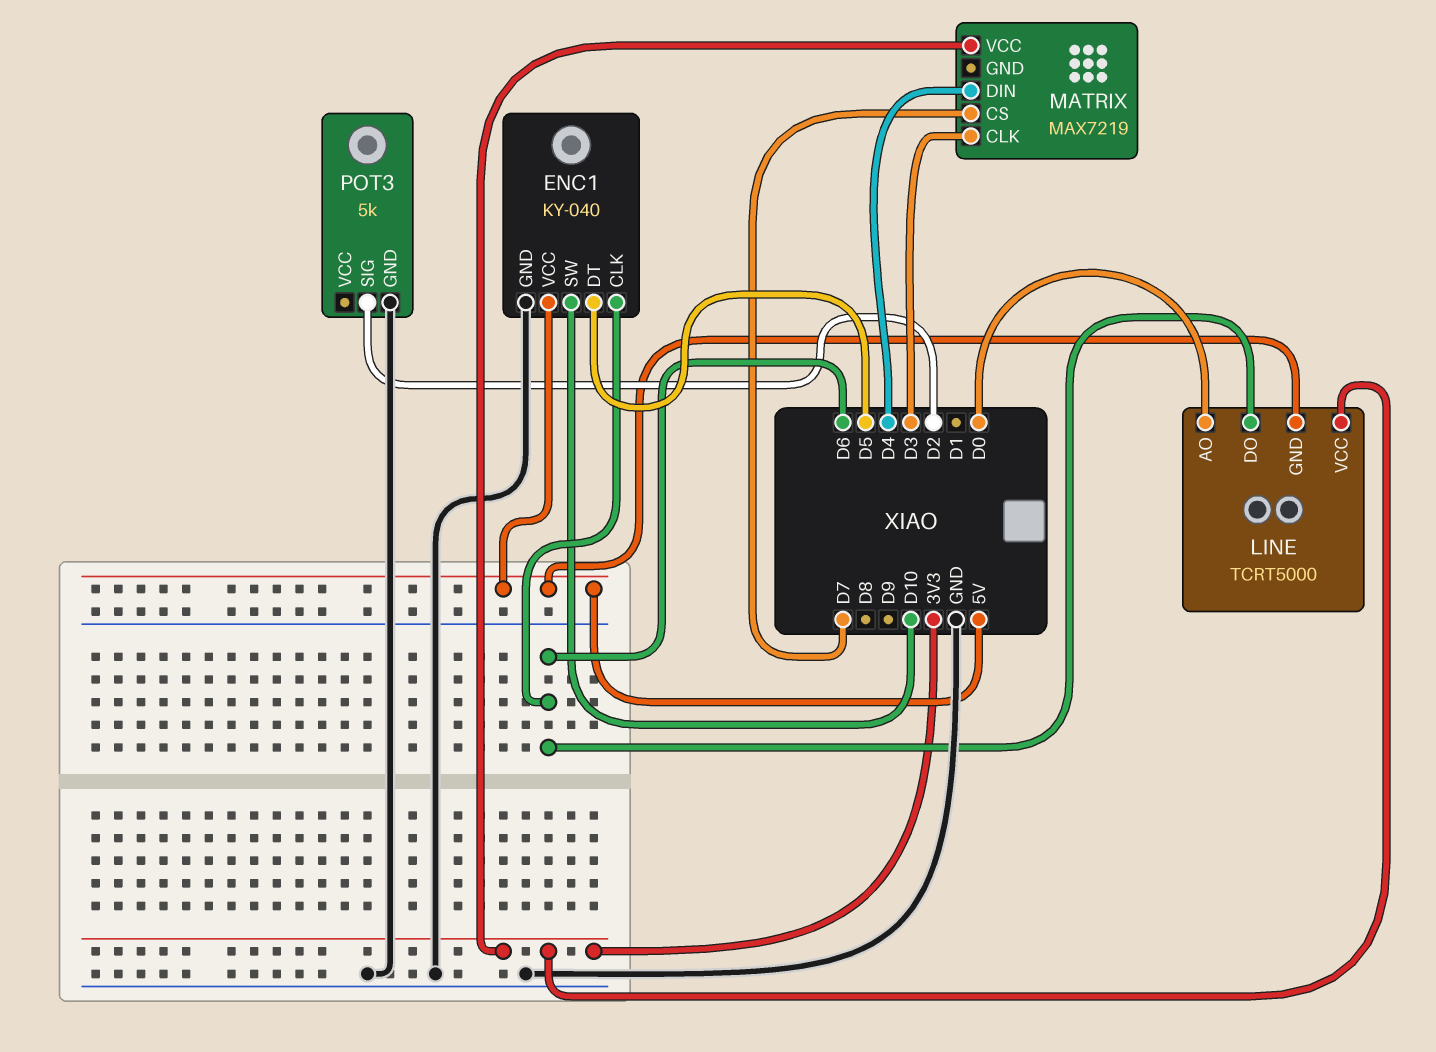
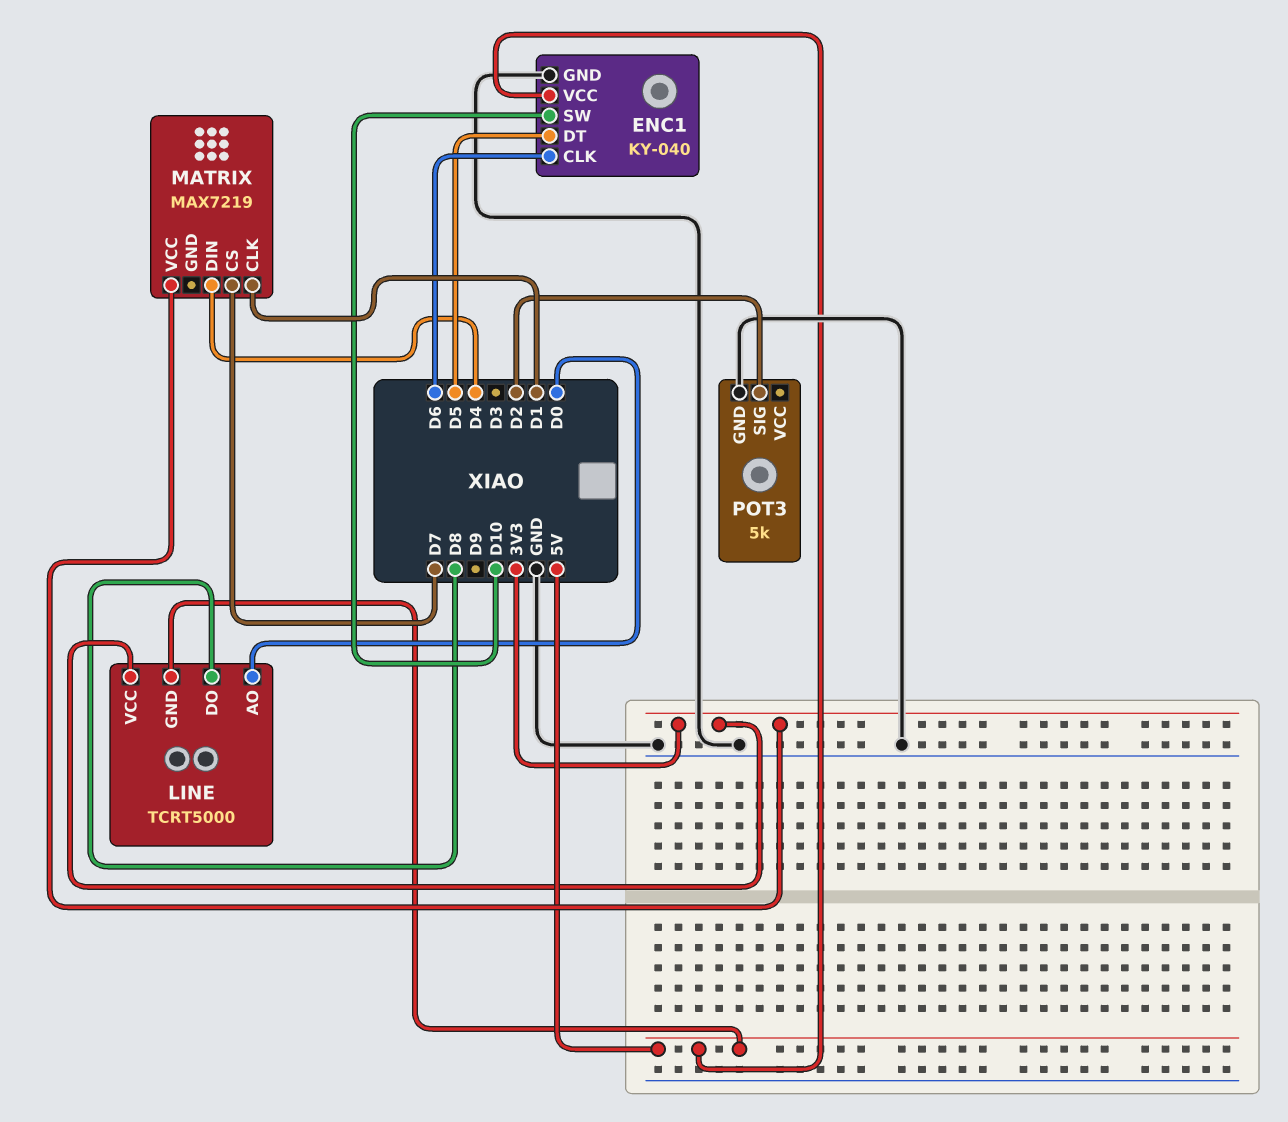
LINE pin DO: D6 -> D8
MATRIX pin CLK: D3 -> D1

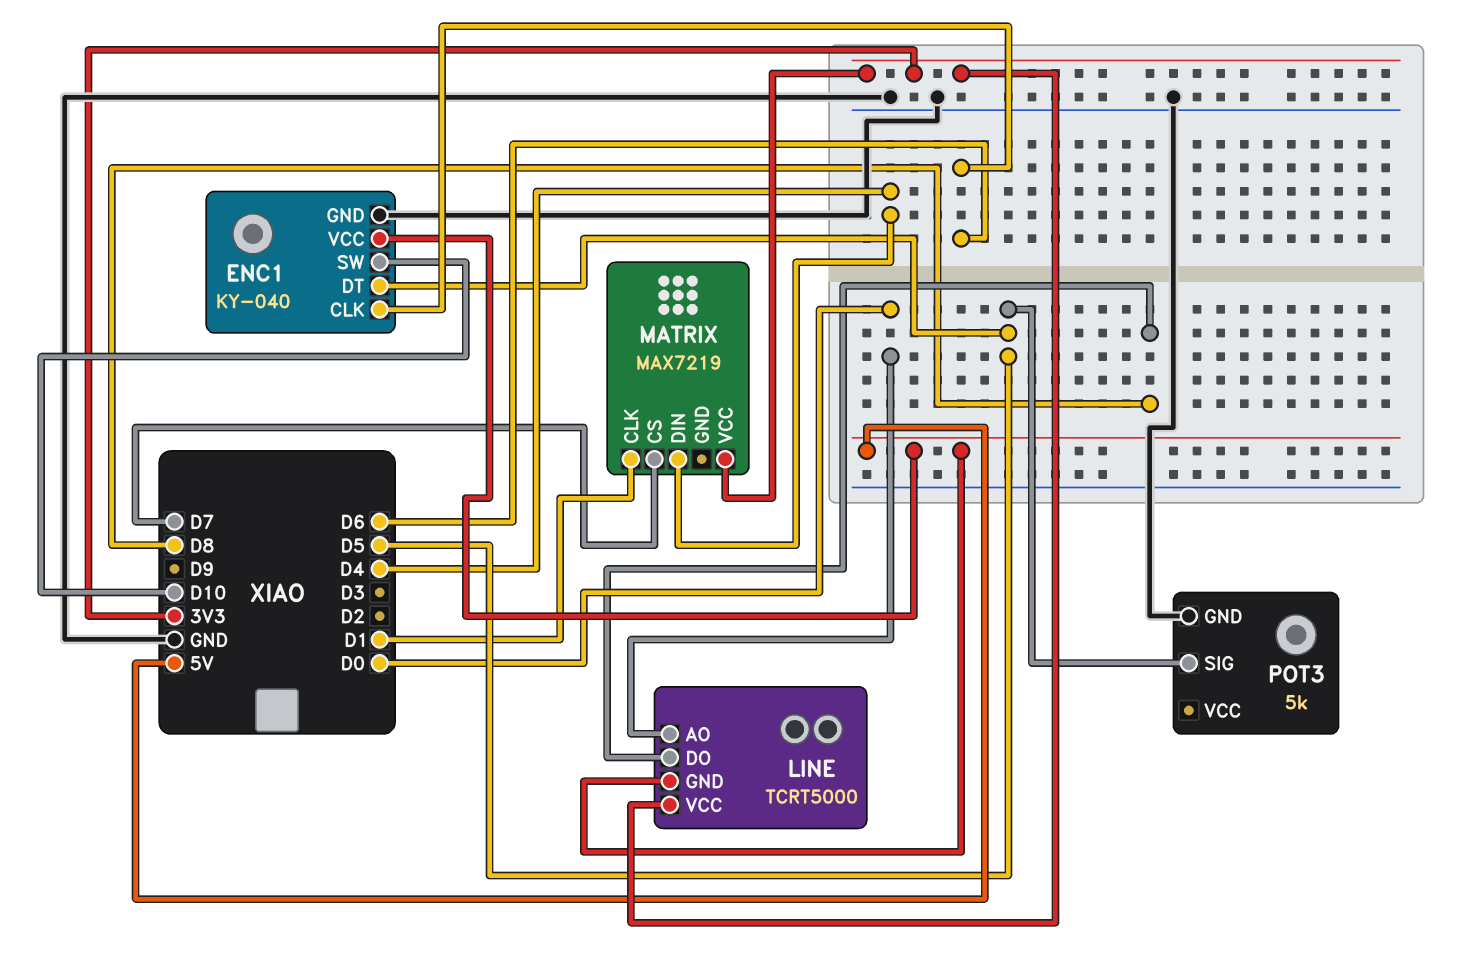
POT3 pin SIG: D2 -> D5

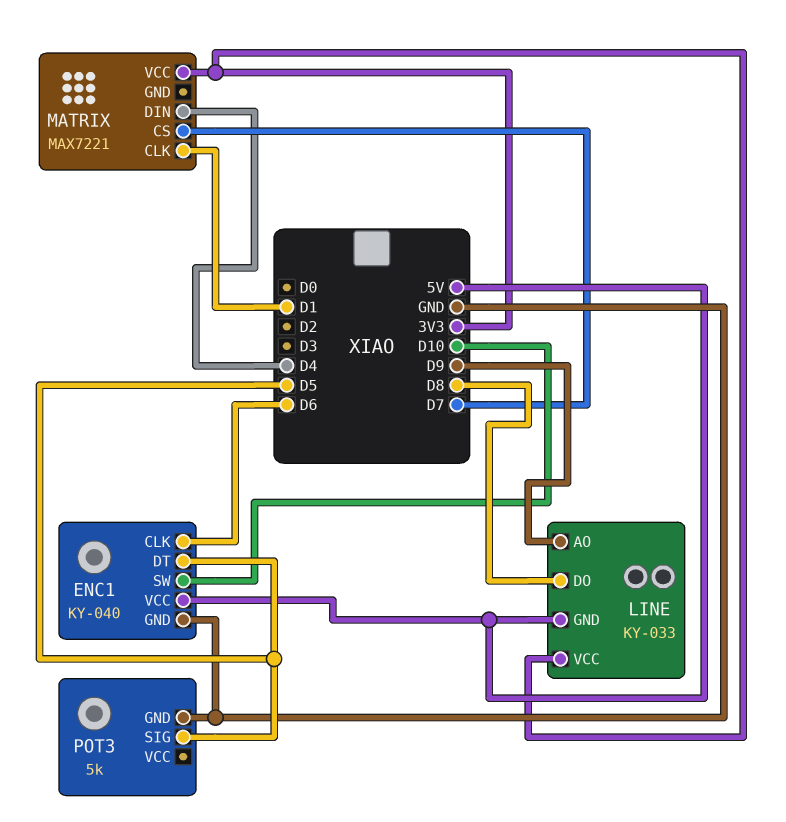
LINE: TCRT5000 -> KY-033
LINE pin AO: D0 -> D9
MATRIX: MAX7219 -> MAX7221

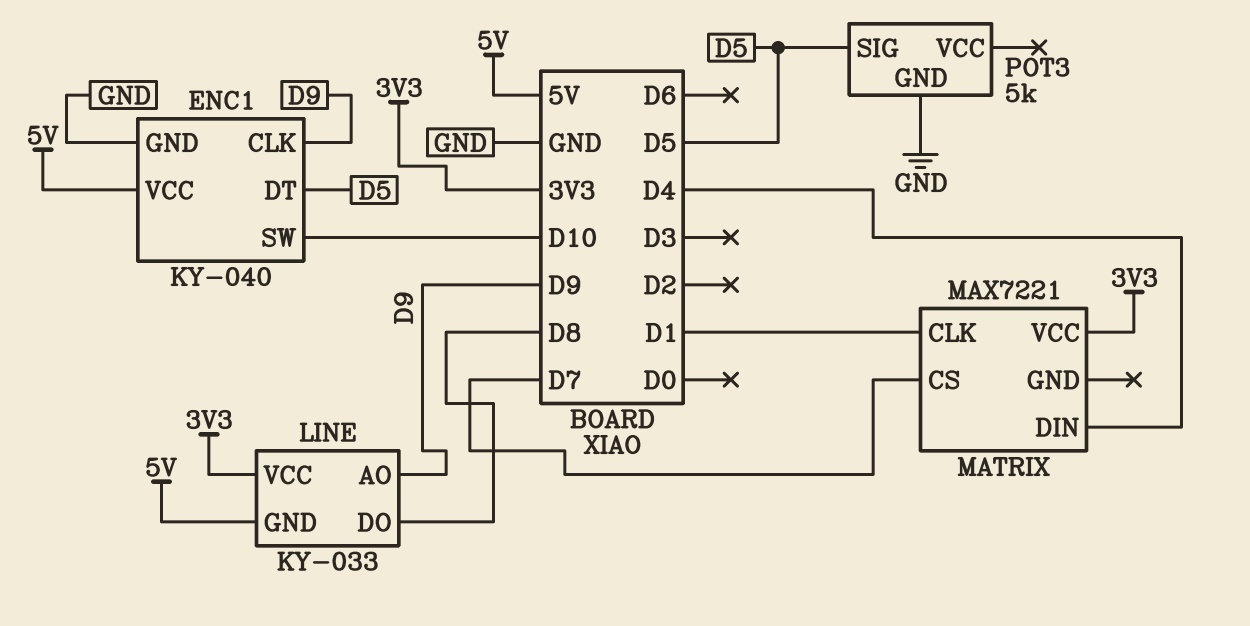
ENC1 pin CLK: D6 -> D9

